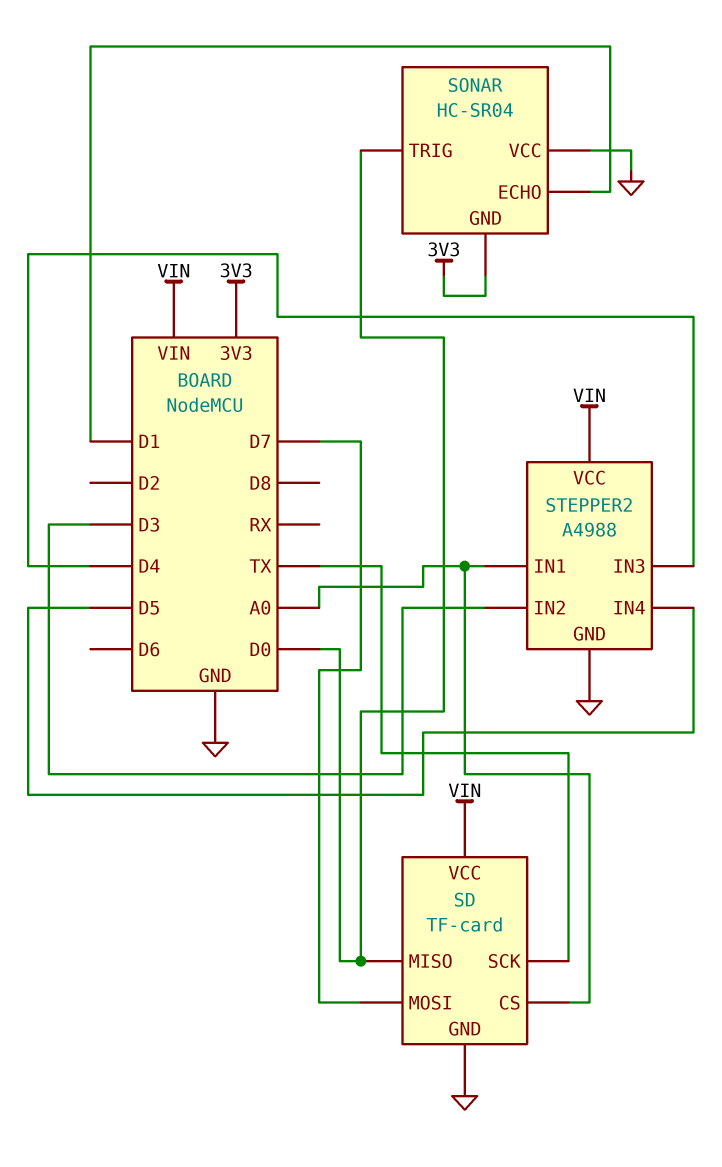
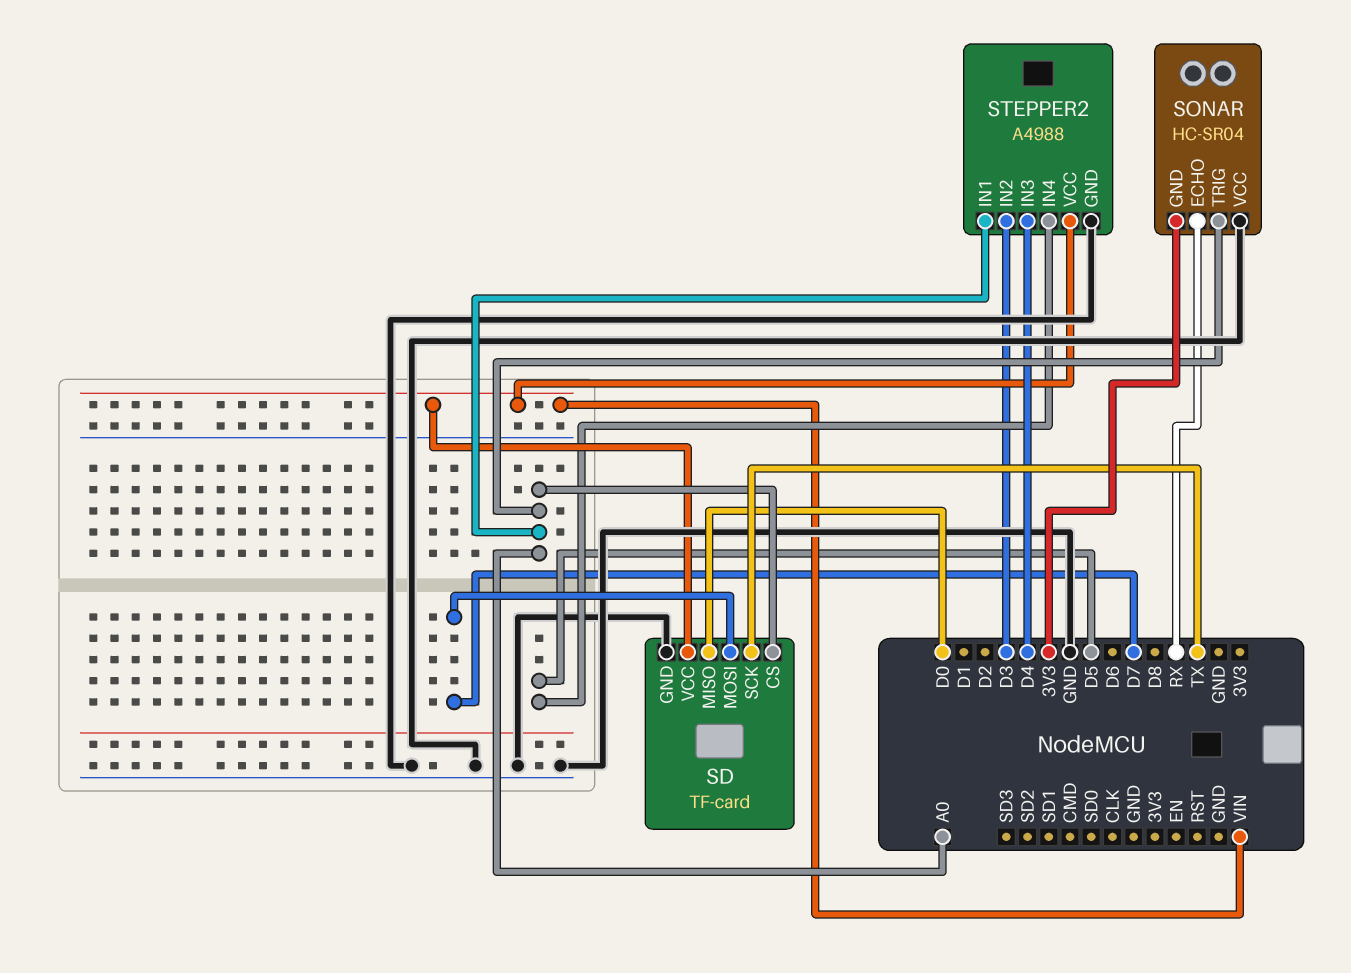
SONAR pin ECHO: D1 -> RX
SONAR pin TRIG: D0 -> A0

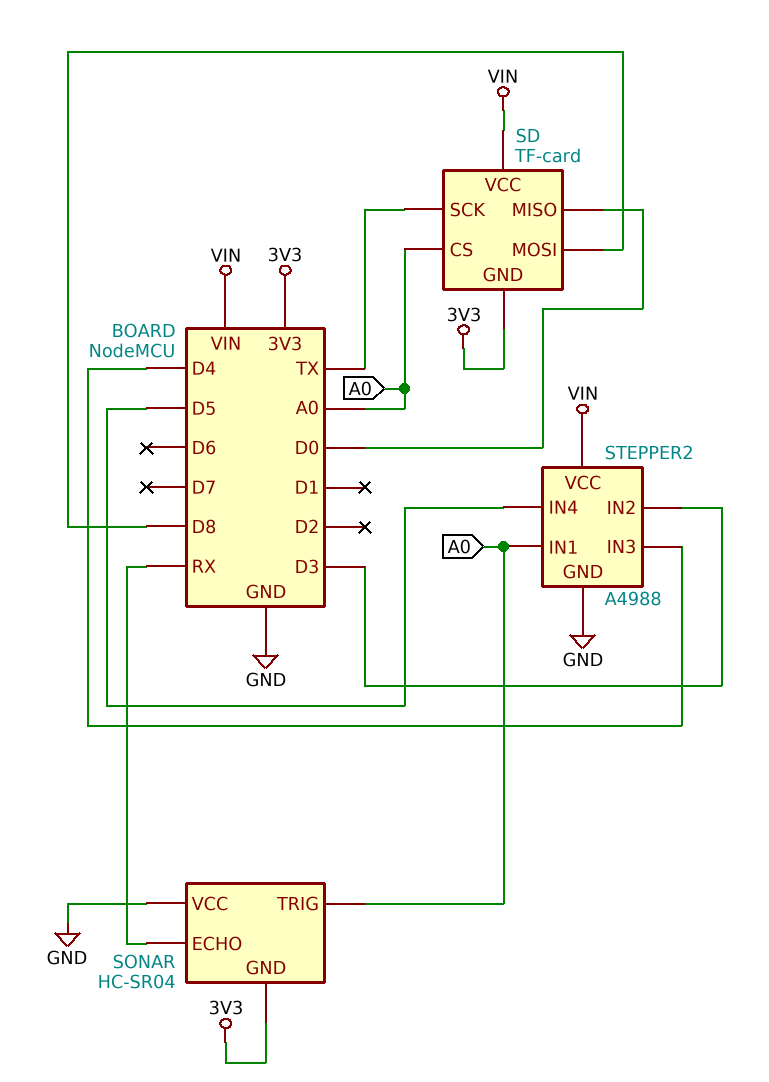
SD pin GND: GND -> 3V3
SD pin MOSI: D7 -> D8

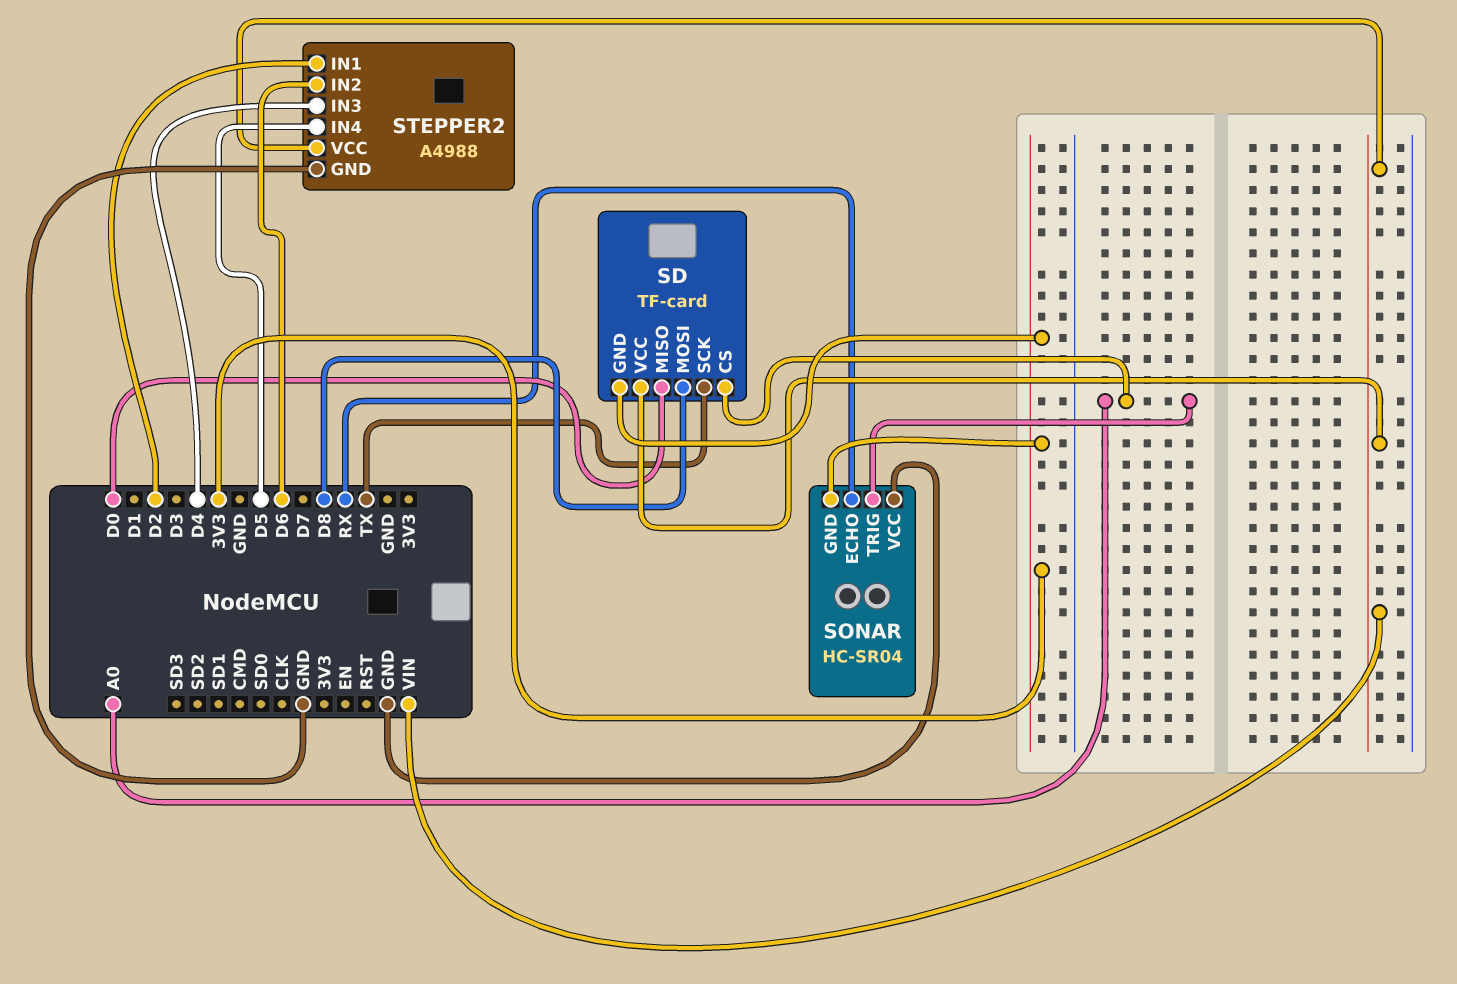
STEPPER2 pin IN1: A0 -> D2
STEPPER2 pin IN2: D3 -> D6

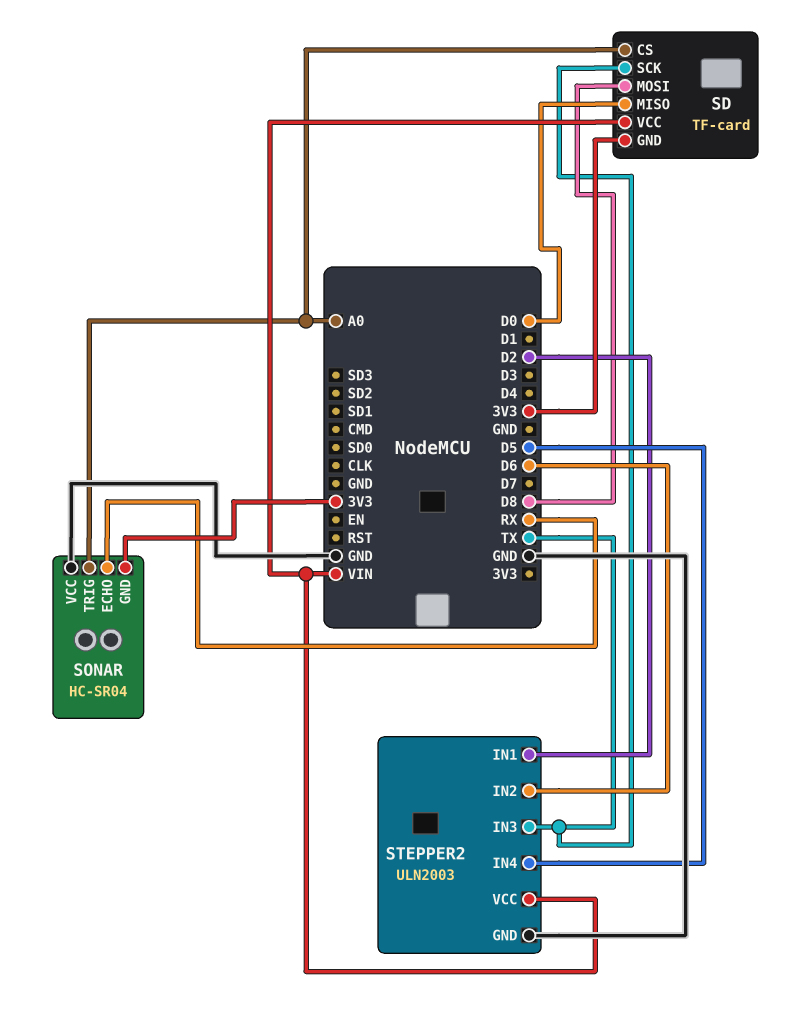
STEPPER2: A4988 -> ULN2003
STEPPER2 pin IN3: D4 -> TX

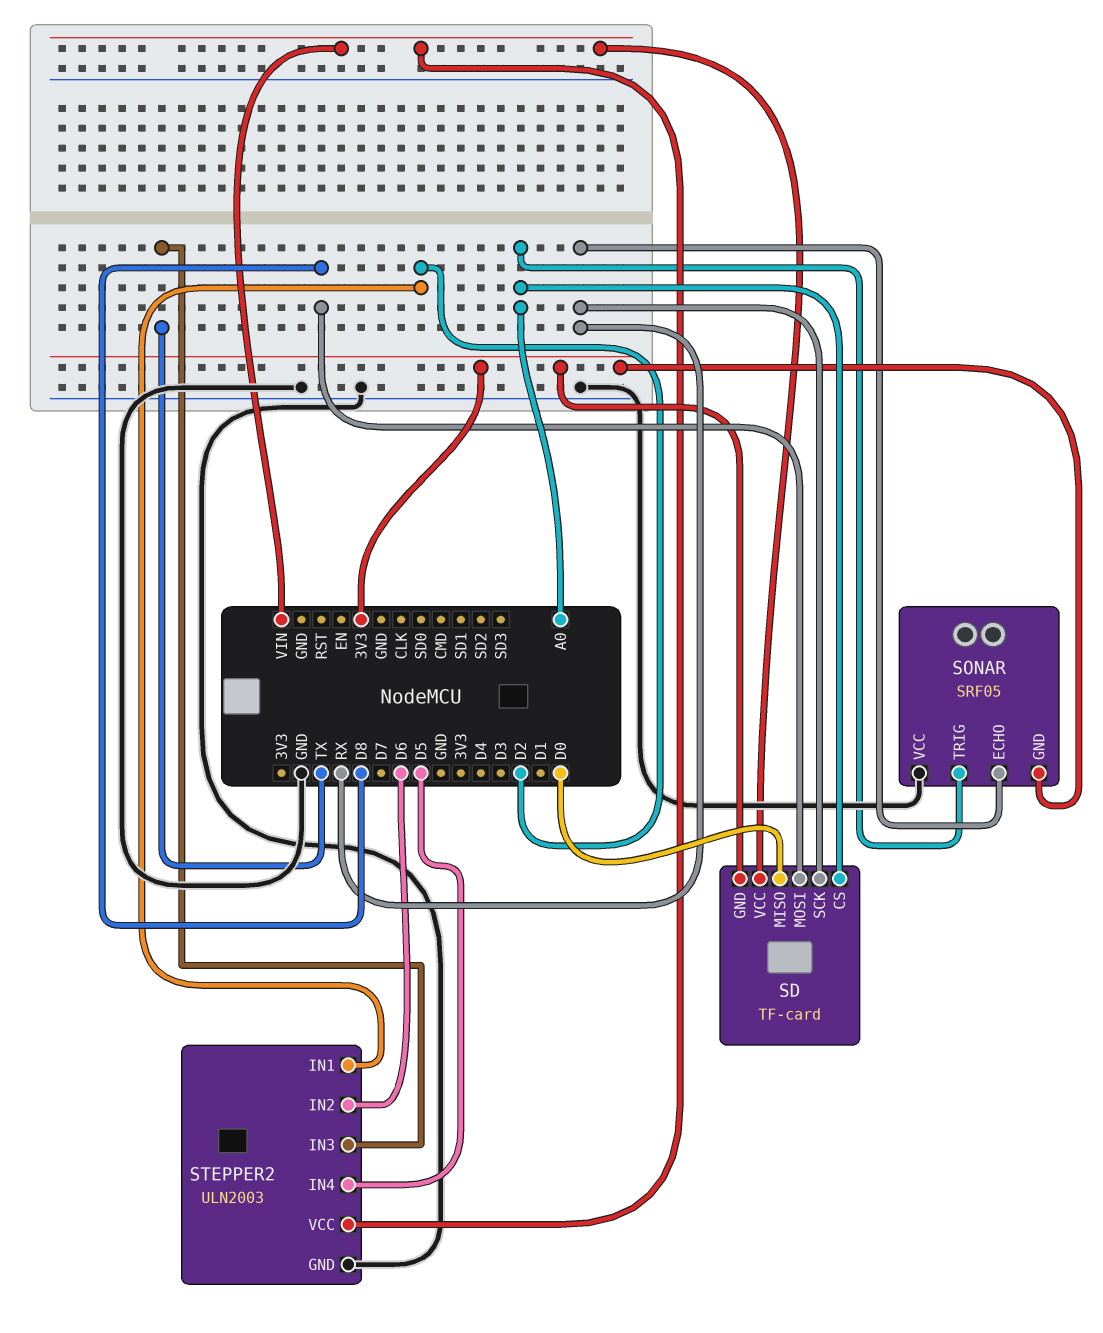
SD pin SCK: TX -> RX
SONAR: HC-SR04 -> SRF05

